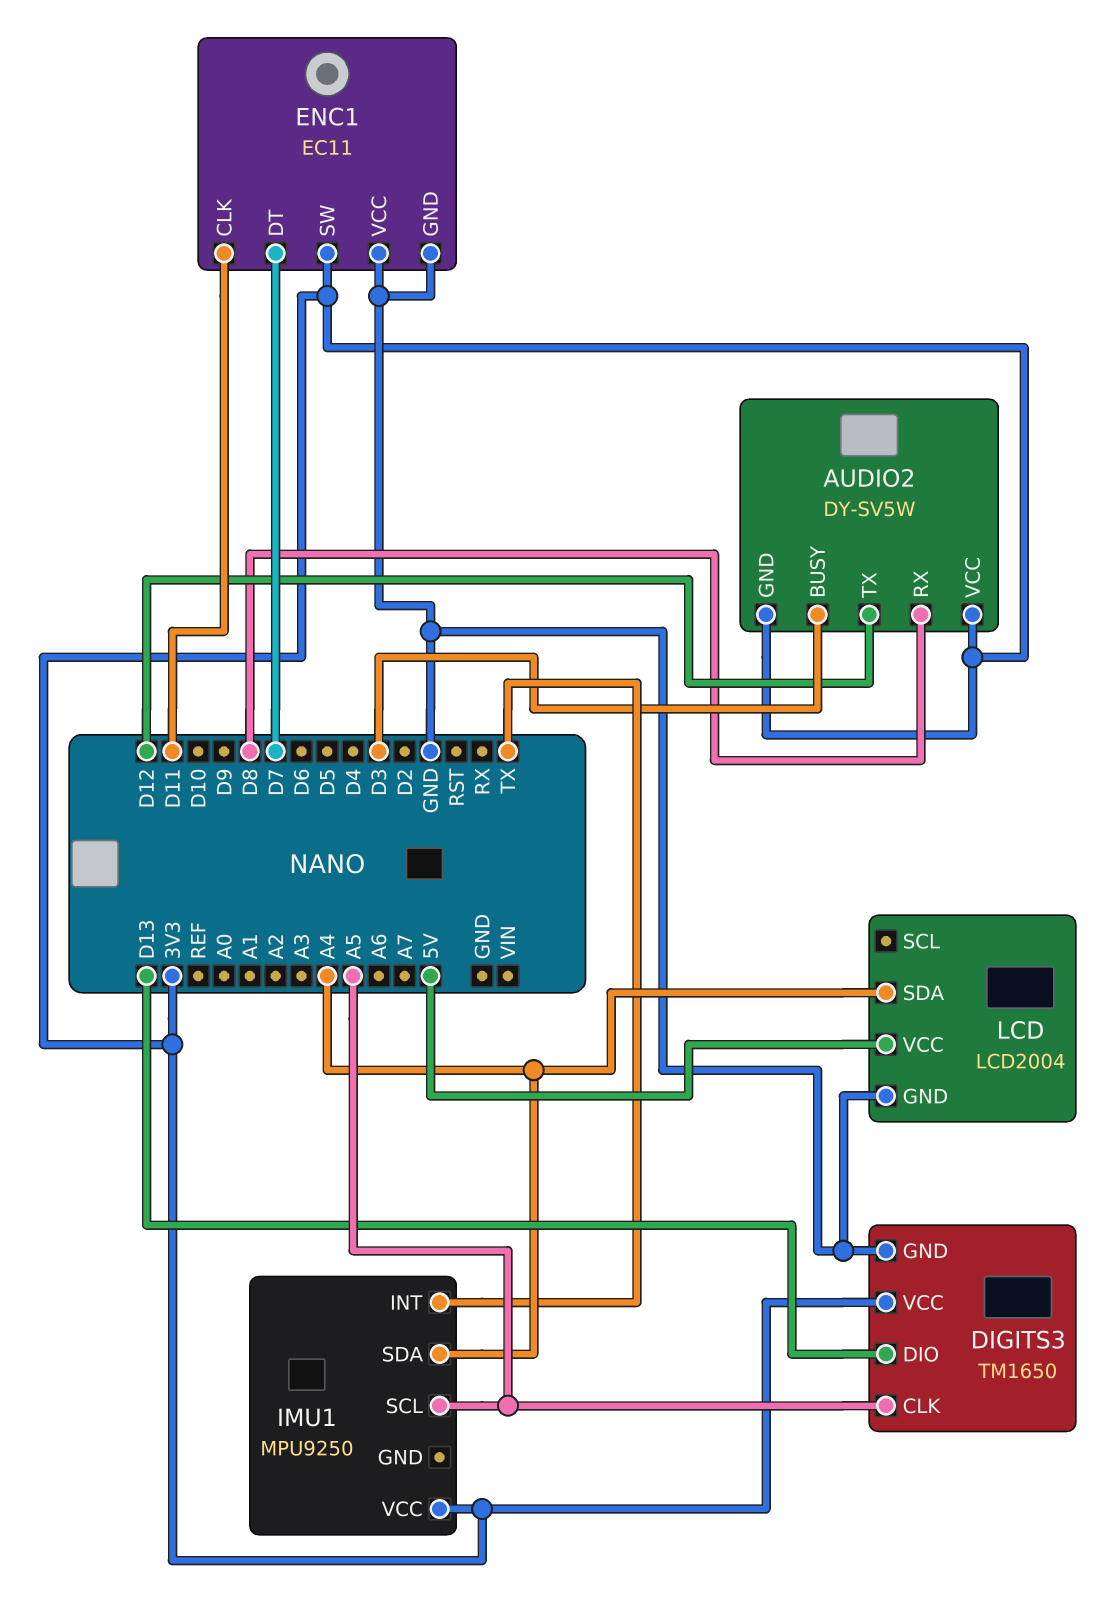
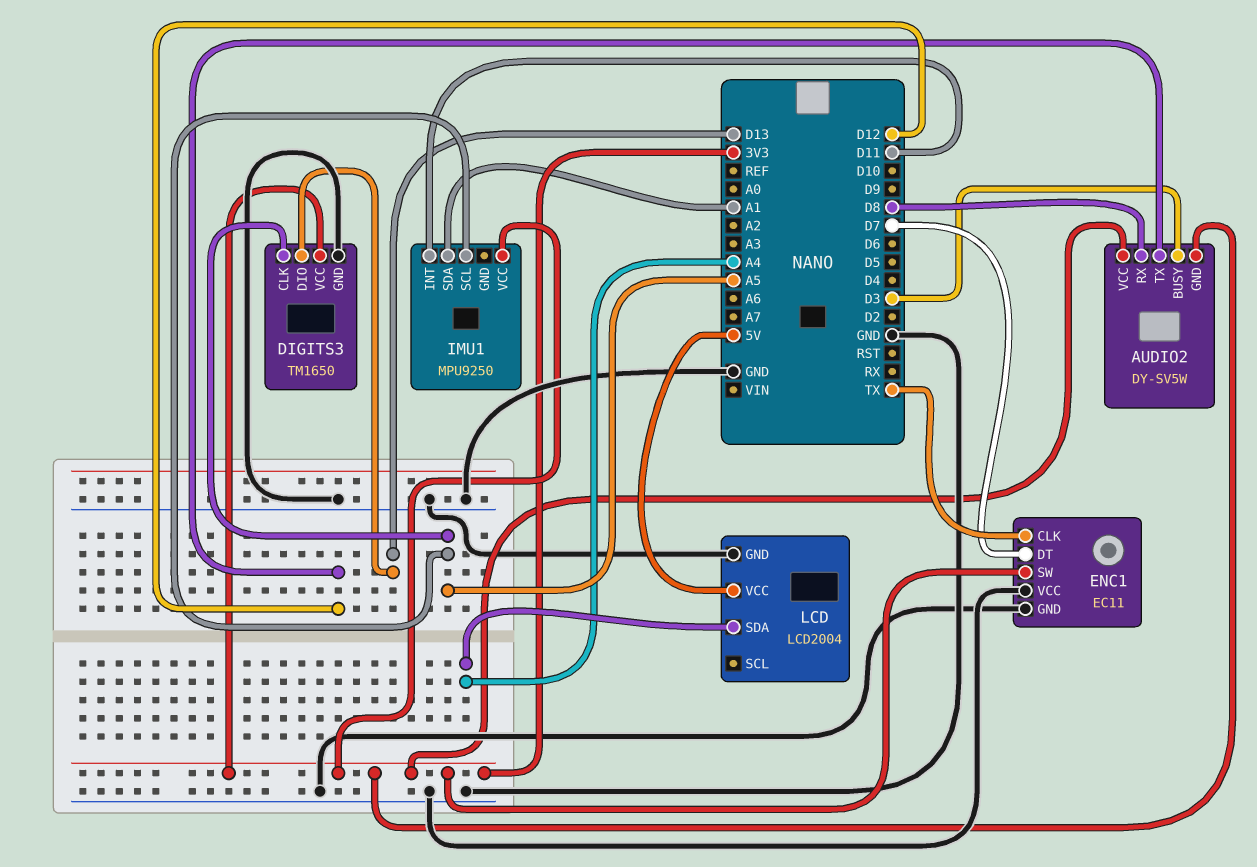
ENC1 pin CLK: D11 -> TX
IMU1 pin INT: TX -> D11
IMU1 pin SDA: A4 -> A1

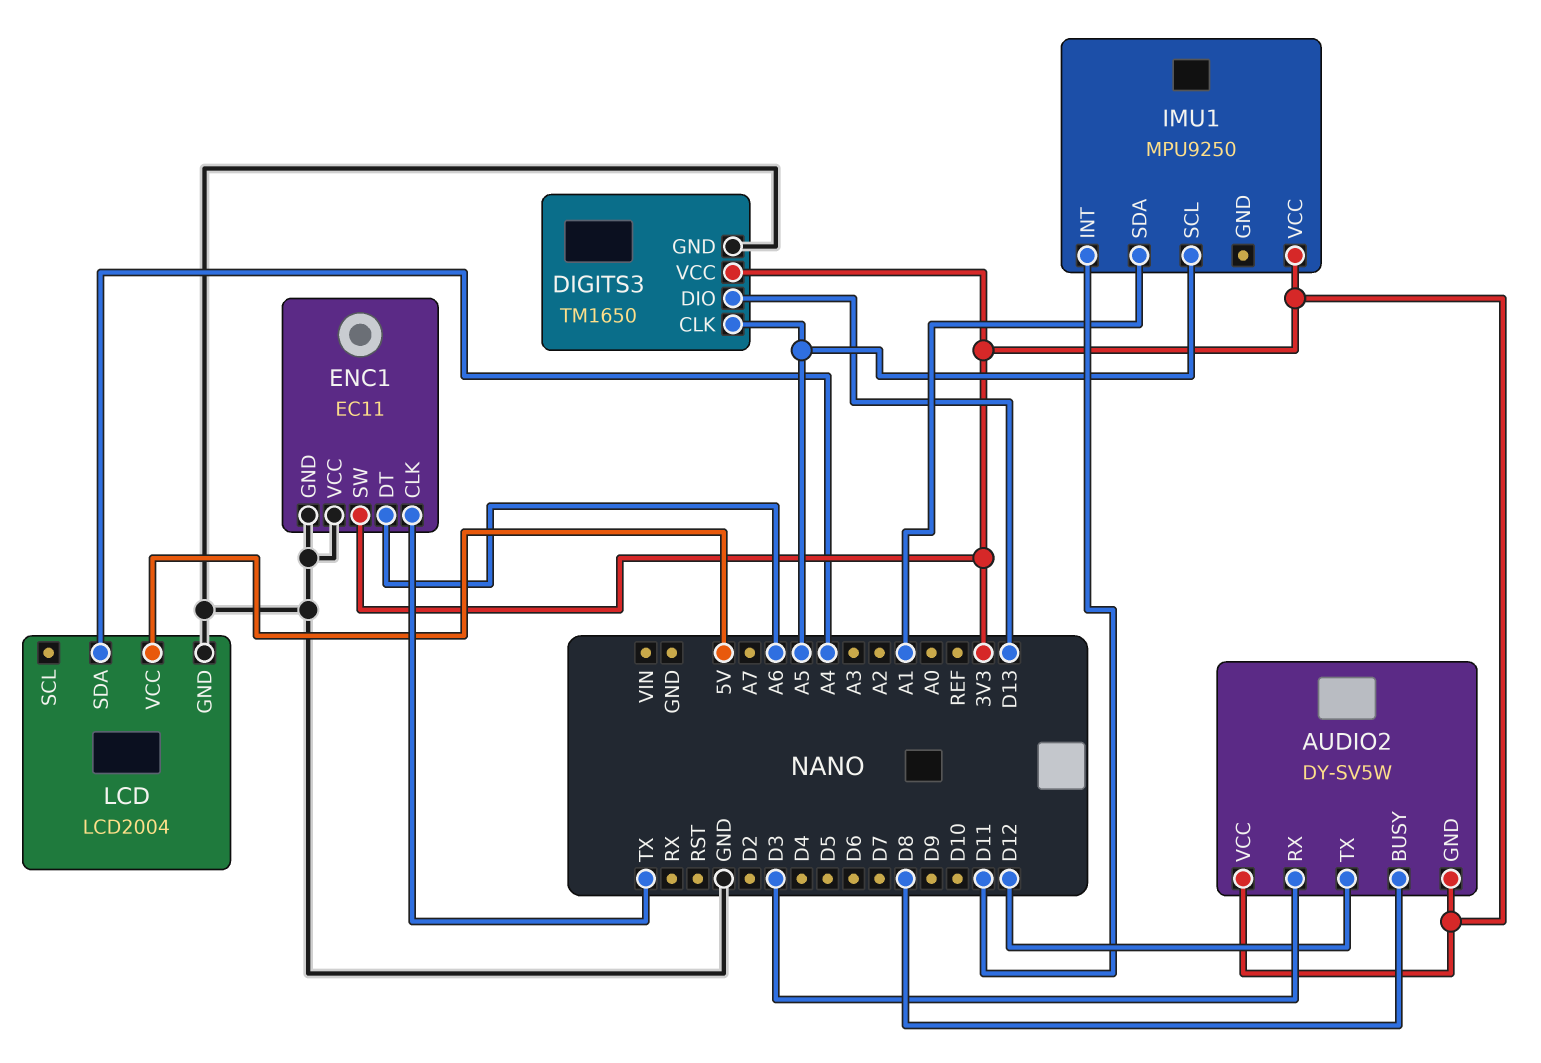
AUDIO2 pin BUSY: D3 -> D8
AUDIO2 pin RX: D8 -> D3
ENC1 pin DT: D7 -> A6

